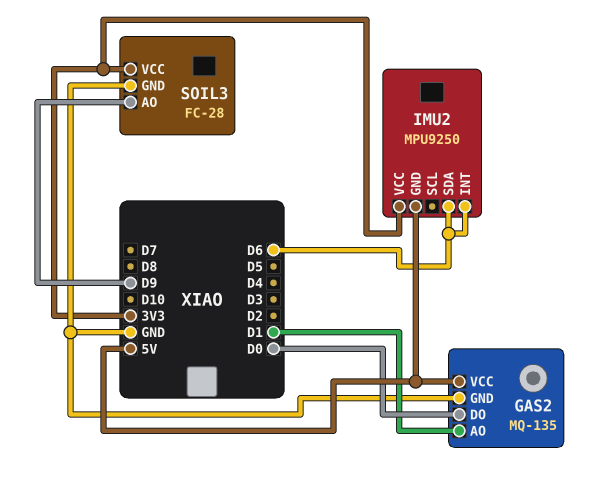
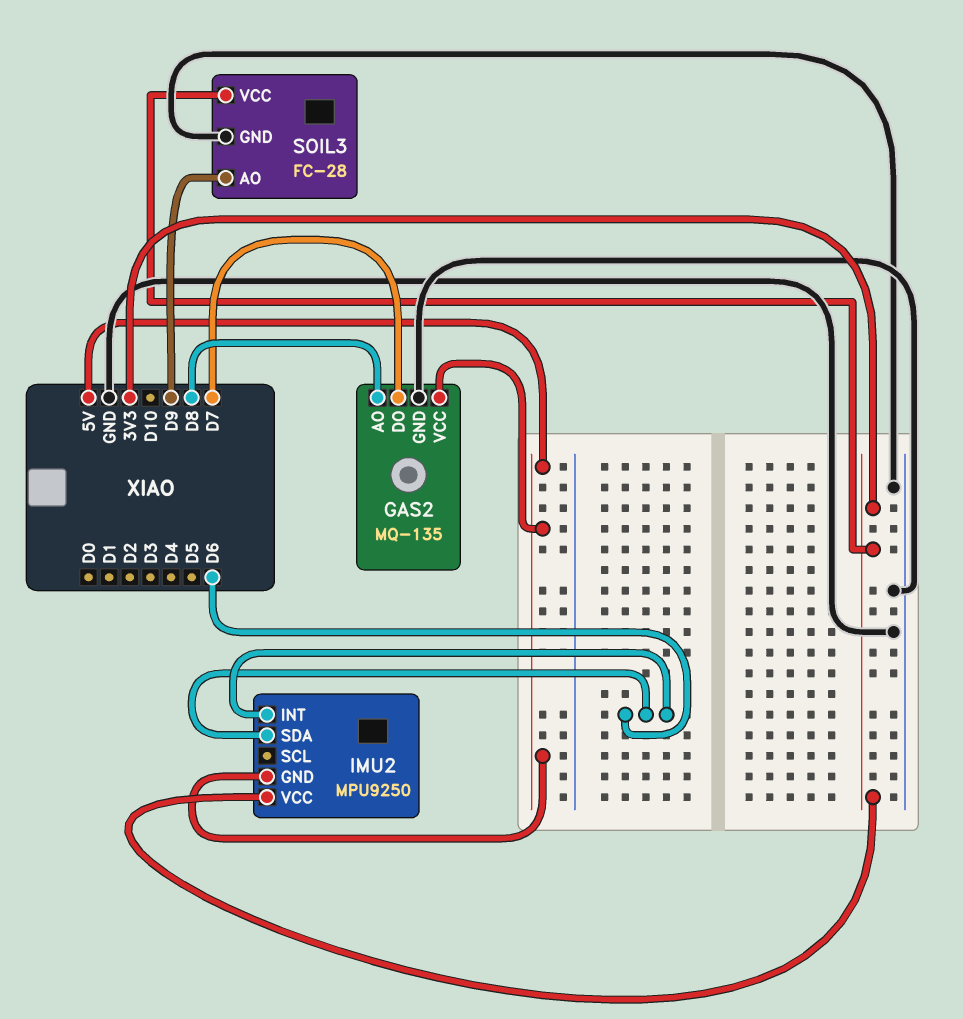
GAS2 pin AO: D1 -> D8
GAS2 pin DO: D0 -> D7

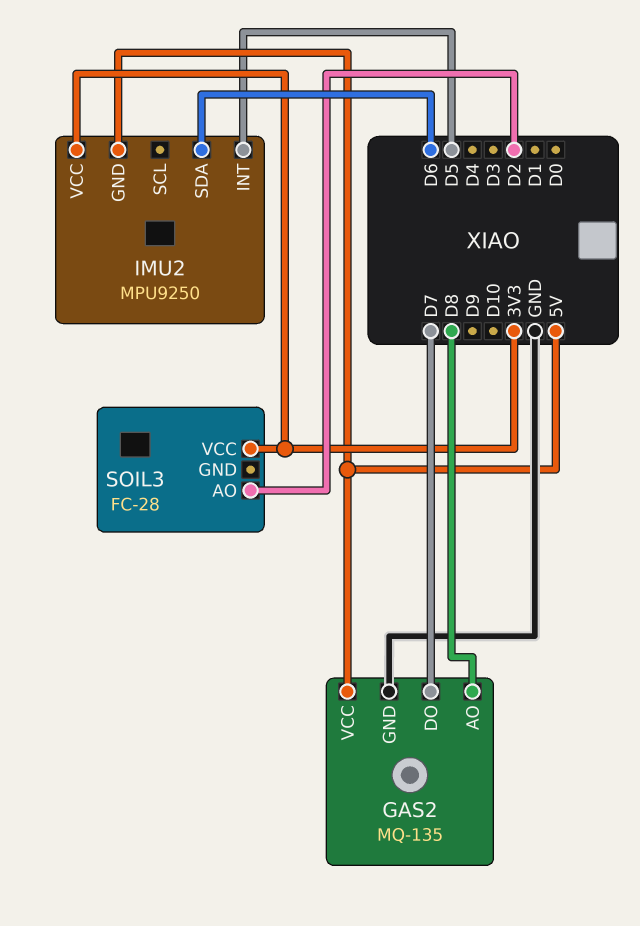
IMU2 pin INT: D6 -> D5
SOIL3 pin AO: D9 -> D2
SOIL3 pin GND: GND -> none

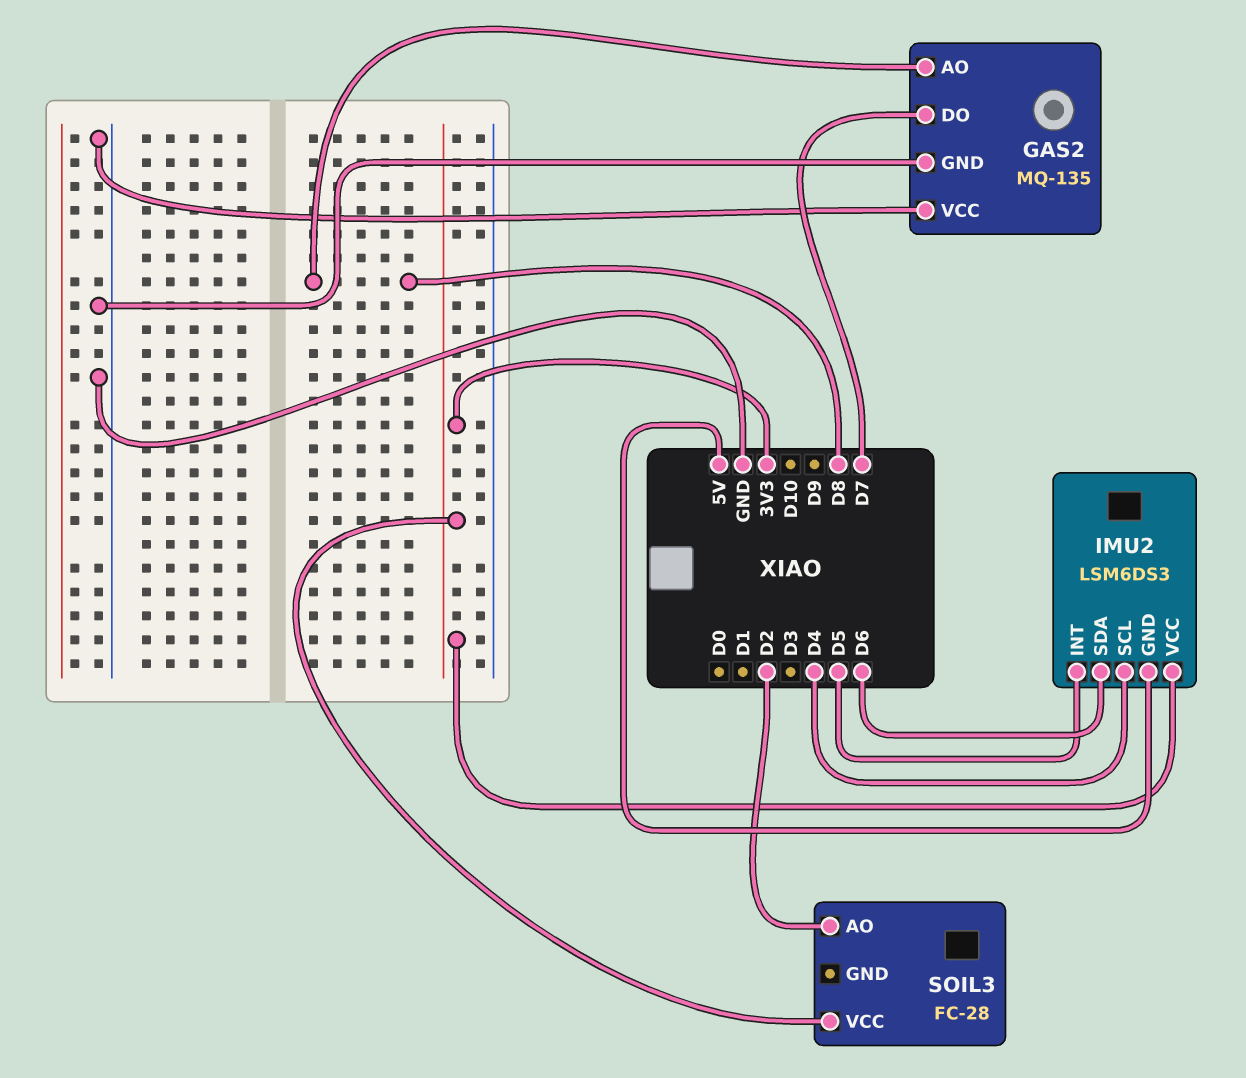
GAS2 pin VCC: 5V -> GND
IMU2: MPU9250 -> LSM6DS3
IMU2 pin SCL: none -> D4

